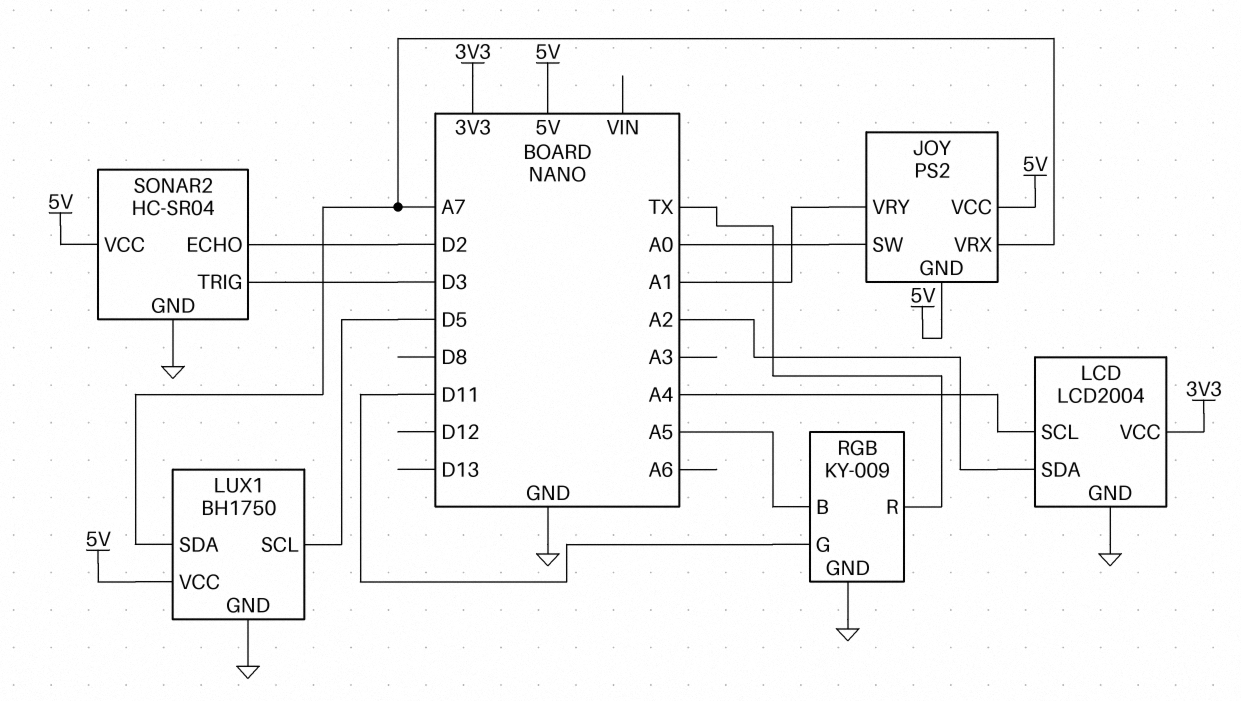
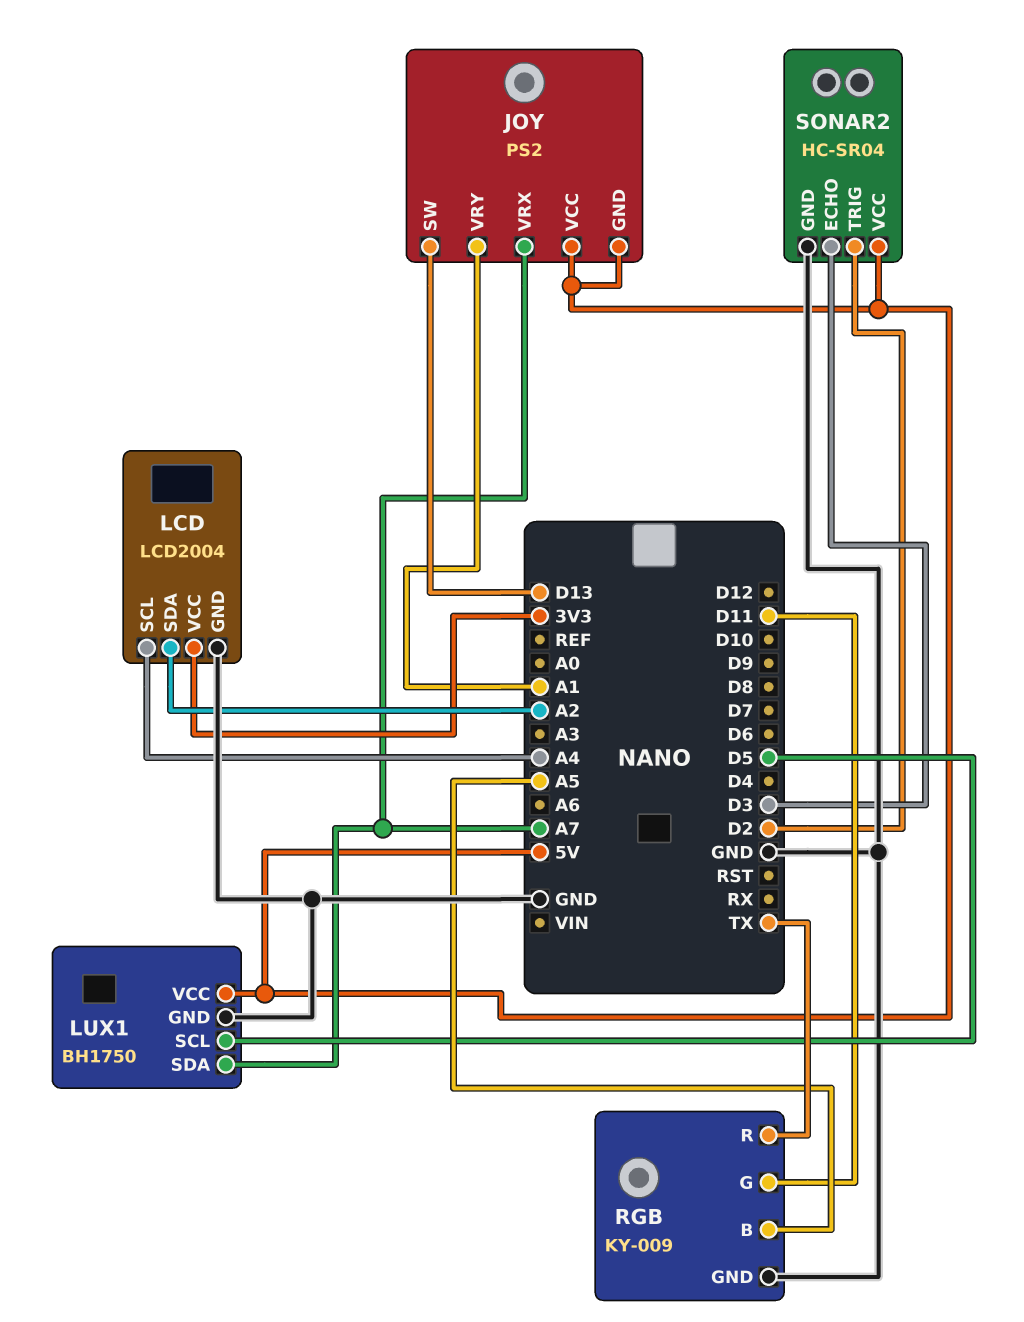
JOY pin SW: A0 -> D13
SONAR2 pin ECHO: D2 -> D3
SONAR2 pin TRIG: D3 -> D2

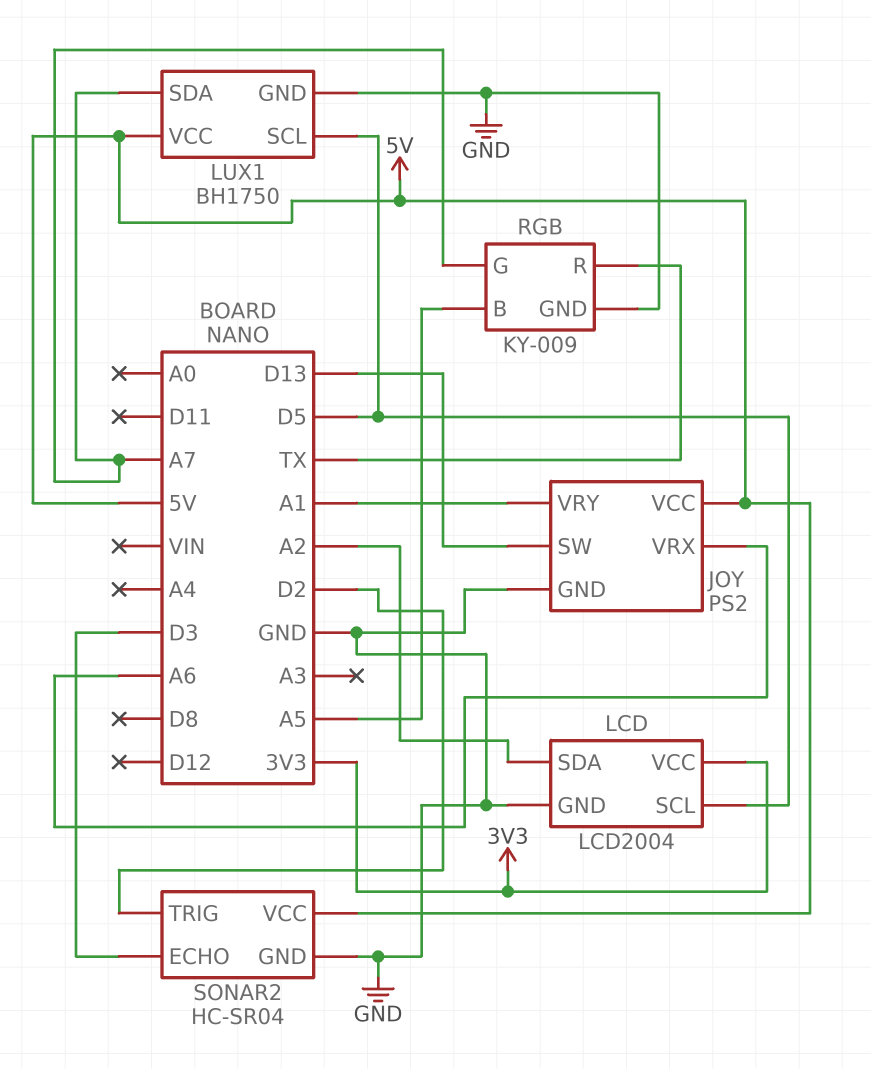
JOY pin GND: 5V -> GND
JOY pin VRX: A7 -> A6
LCD pin SCL: A4 -> D5
RGB pin G: D11 -> A7

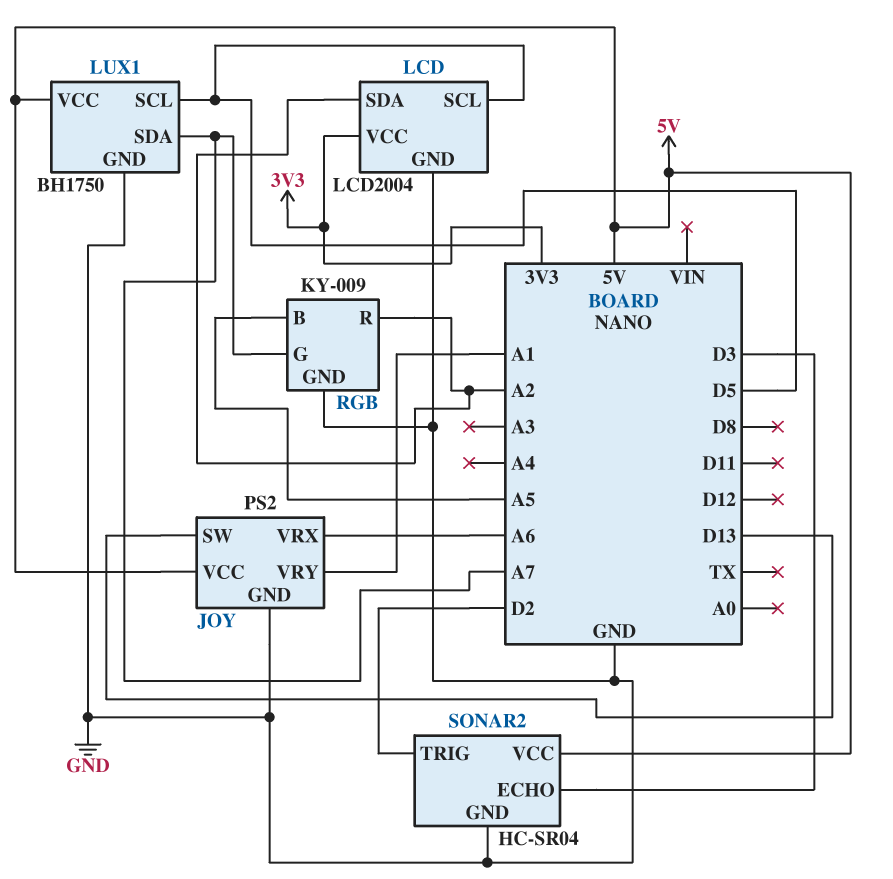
RGB pin R: TX -> A2

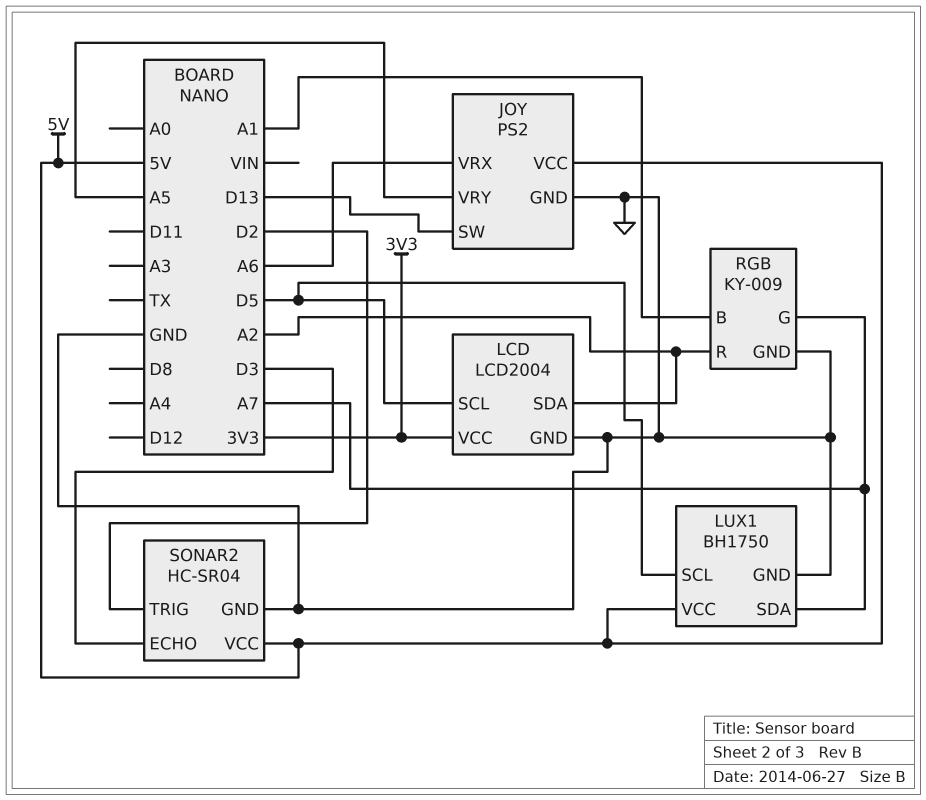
JOY pin VRY: A1 -> A5
RGB pin B: A5 -> A1

